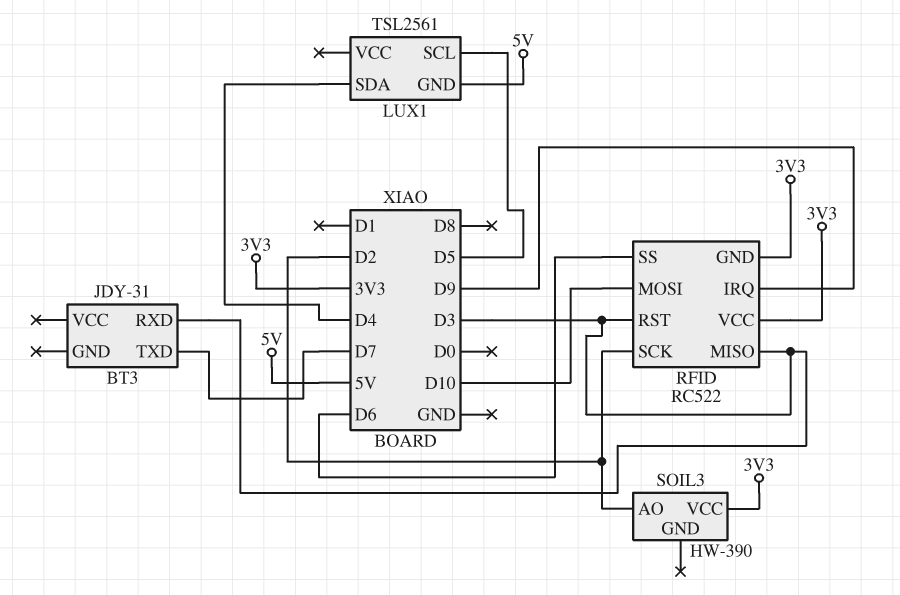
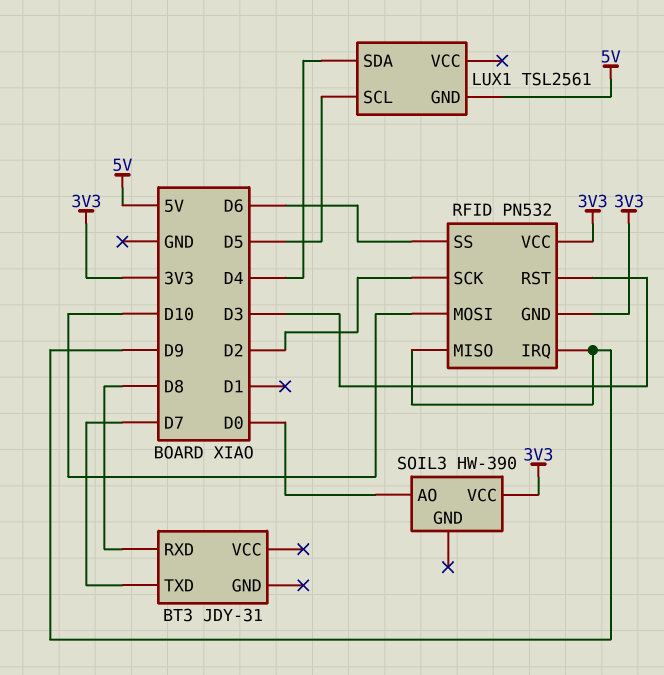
BT3 pin RXD: D3 -> D8
RFID: RC522 -> PN532
RFID pin MISO: D3 -> D9
SOIL3 pin AO: D2 -> D0

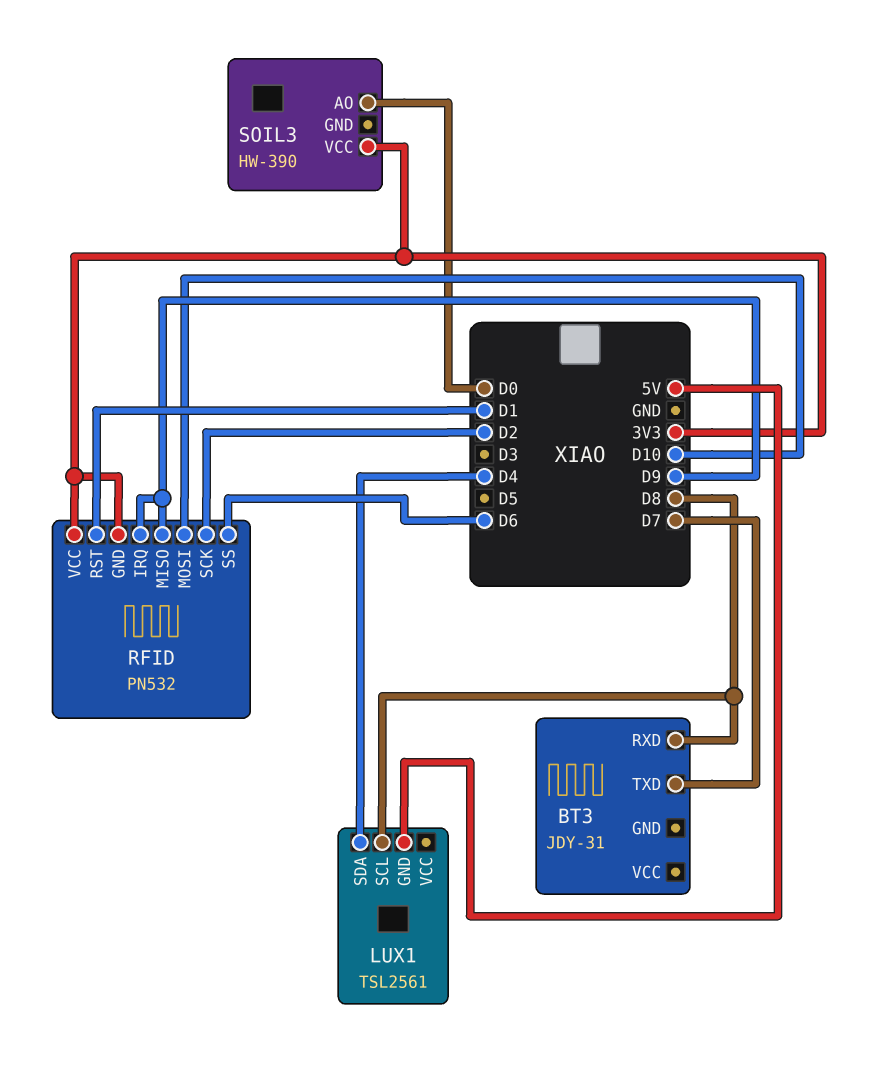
LUX1 pin SCL: D5 -> D8
RFID pin RST: D3 -> D1

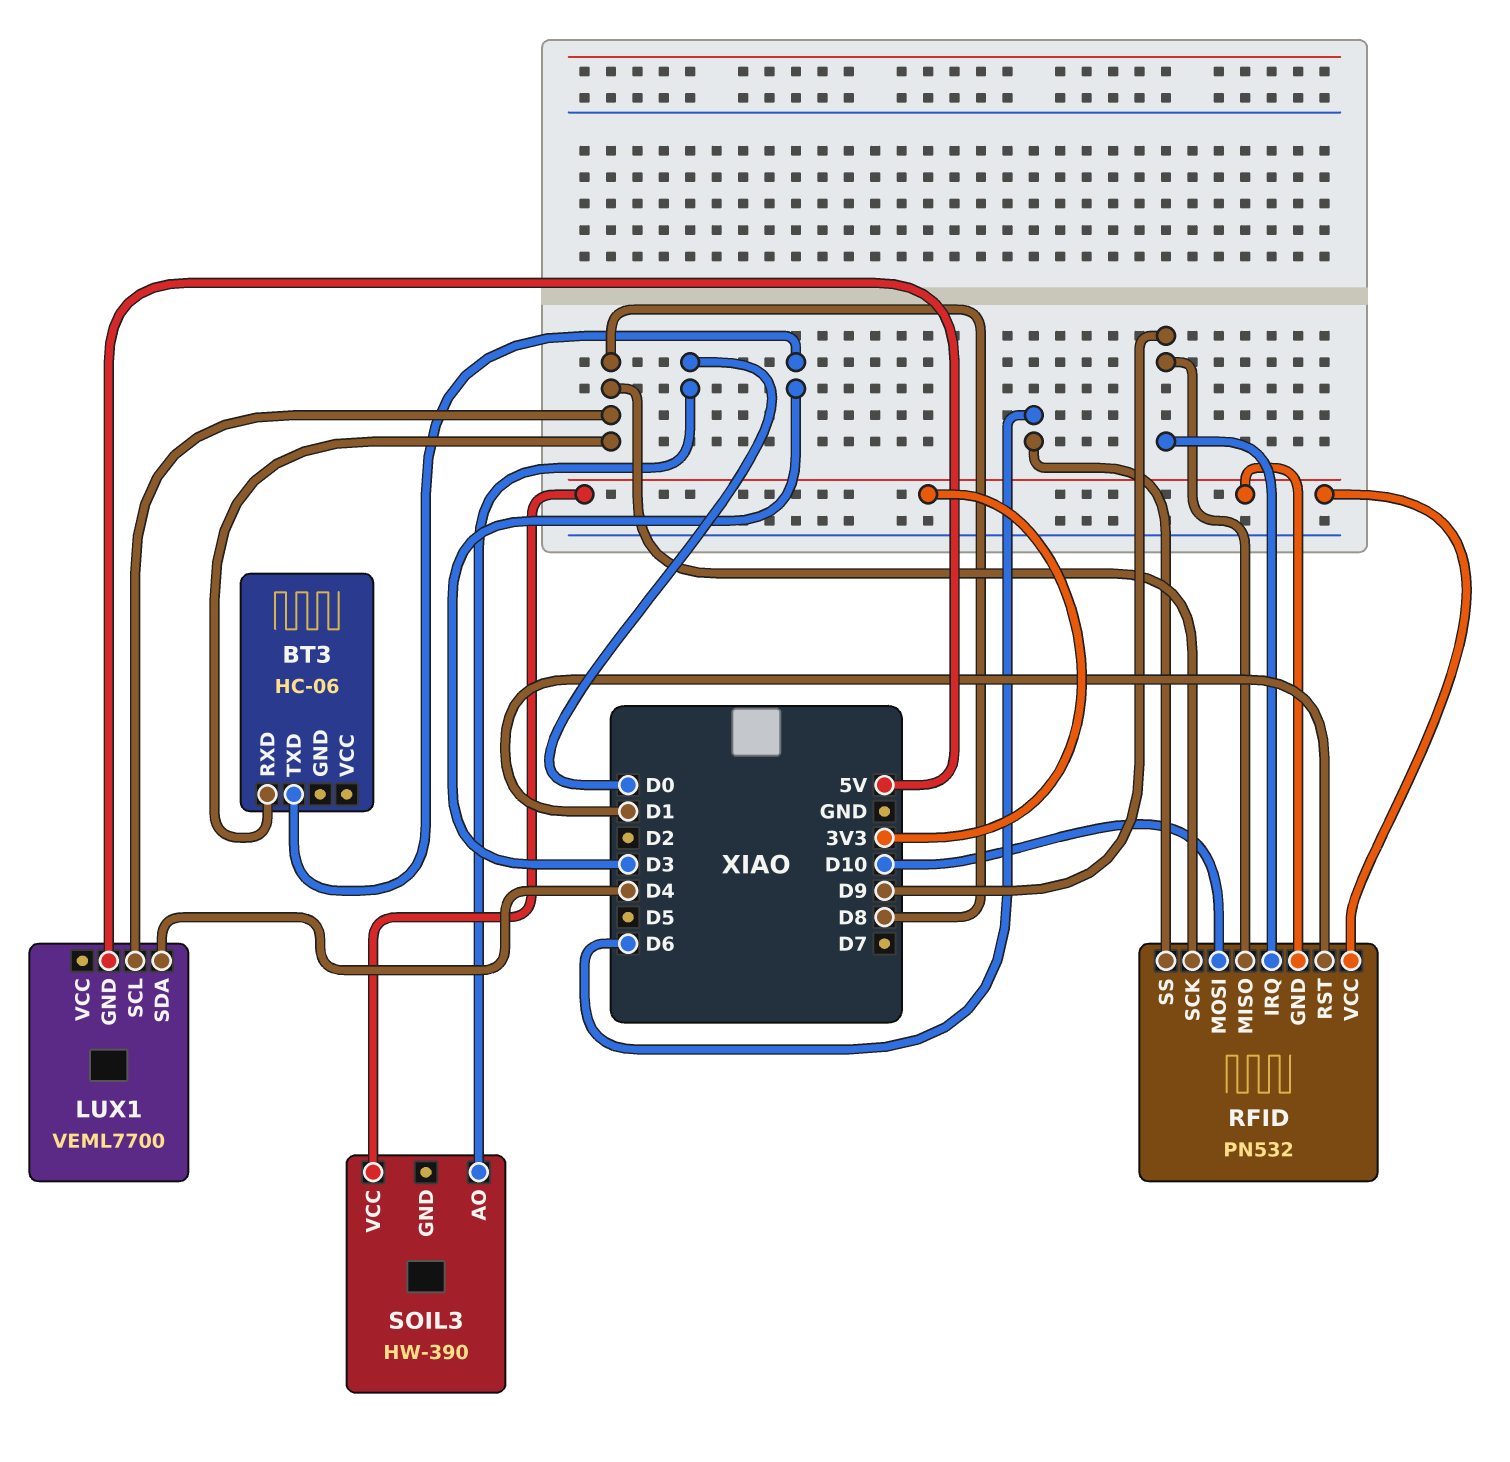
BT3: JDY-31 -> HC-06
BT3 pin TXD: D7 -> D3
LUX1: TSL2561 -> VEML7700
RFID pin SCK: D2 -> D8

